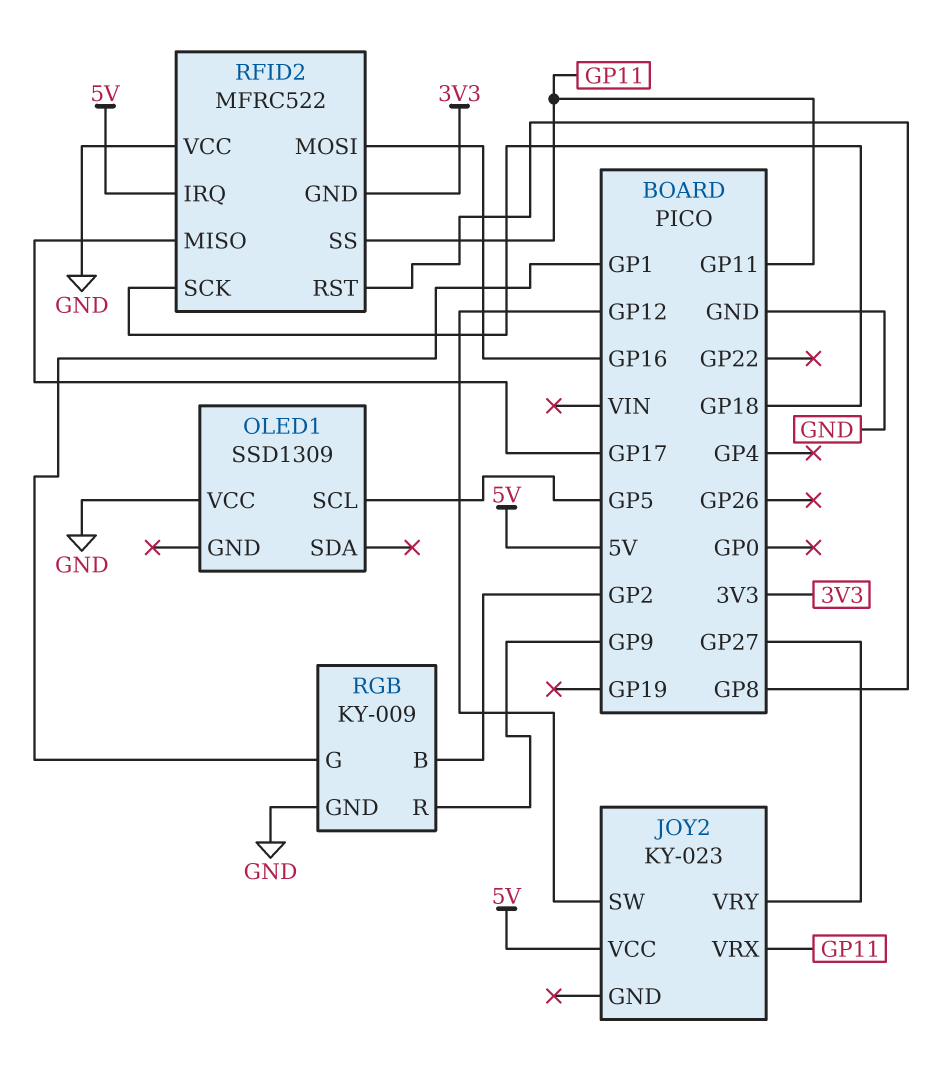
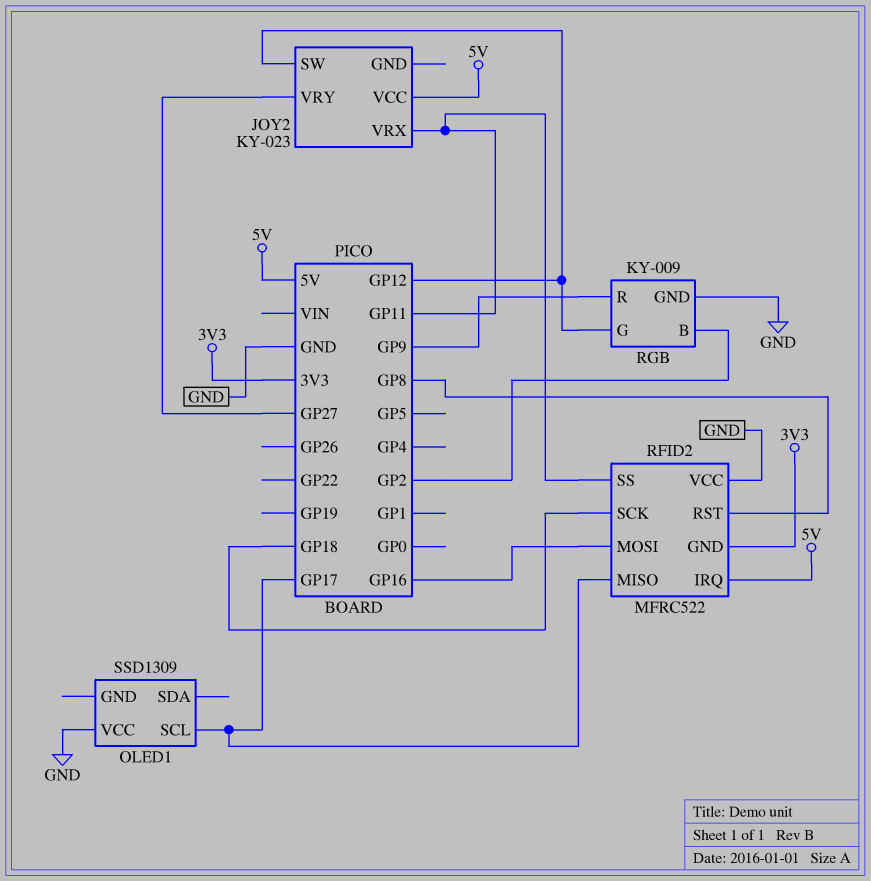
OLED1 pin SCL: GP5 -> GP17
RGB pin G: GP1 -> GP12

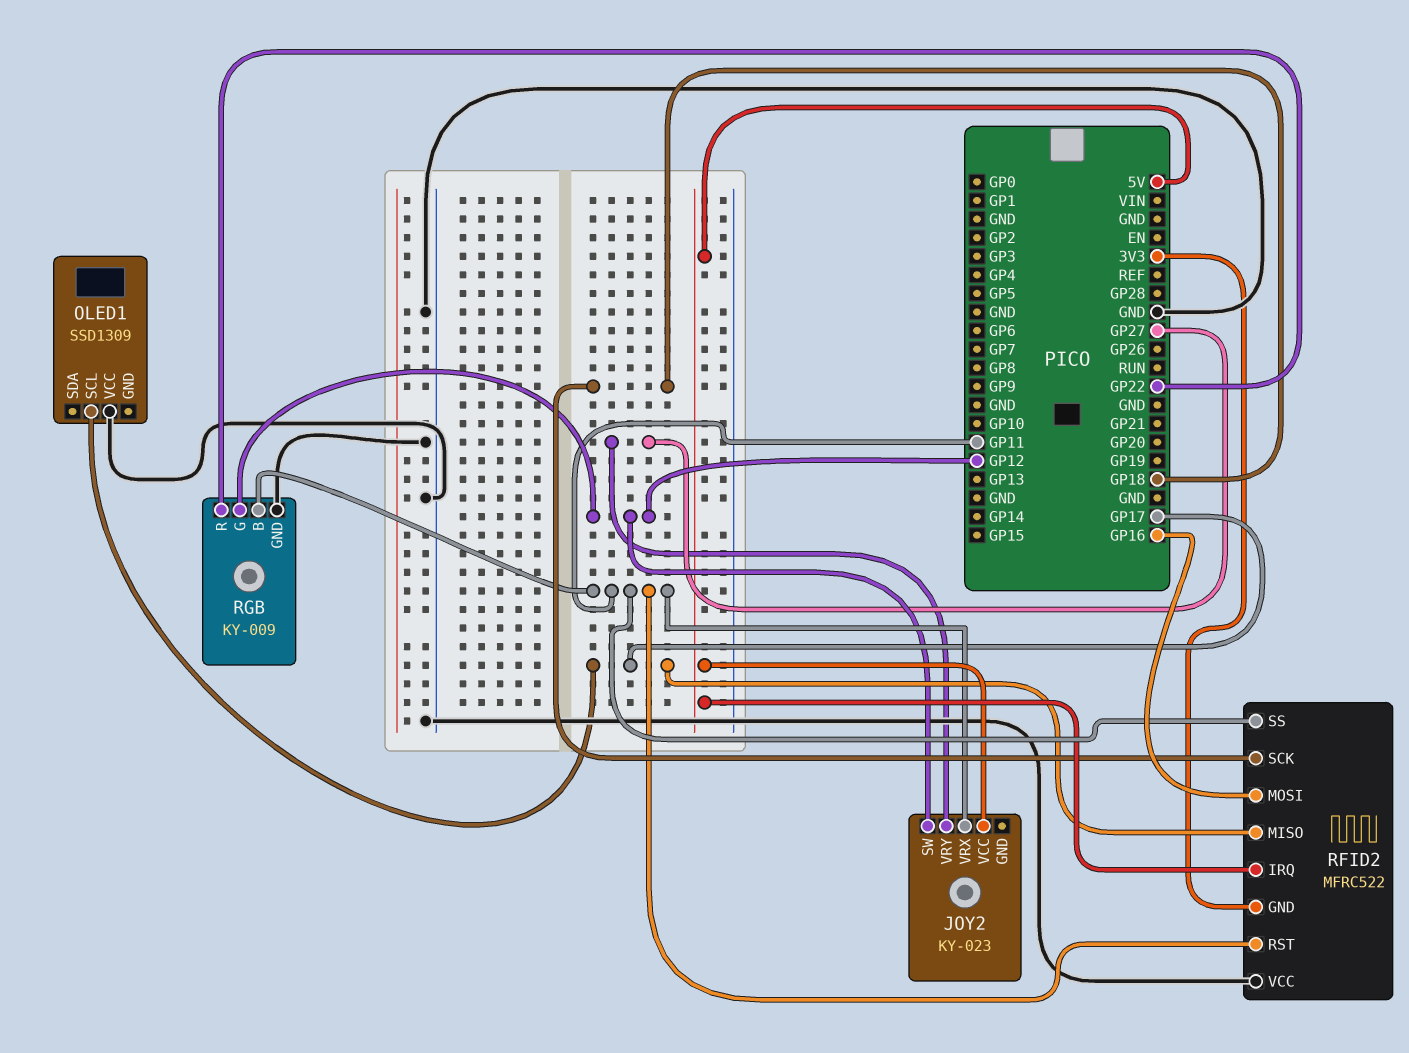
RFID2 pin RST: GP8 -> GP11
RGB pin B: GP2 -> GP11
RGB pin R: GP9 -> GP22

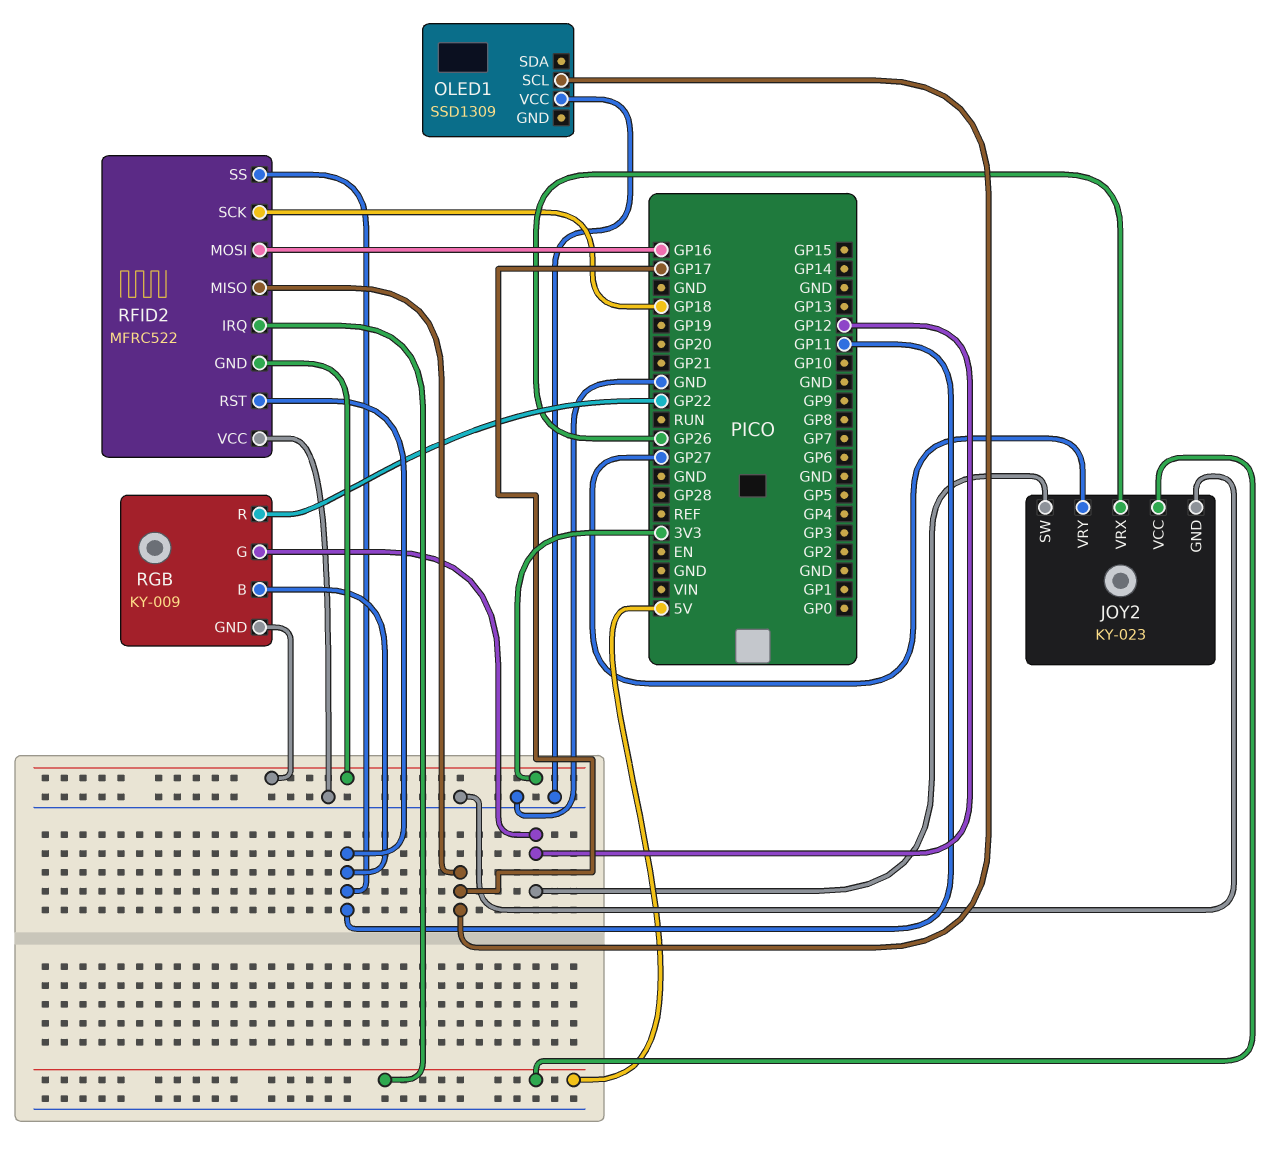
JOY2 pin GND: none -> GND
JOY2 pin VRX: GP11 -> GP26
RGB pin GND: GND -> 3V3

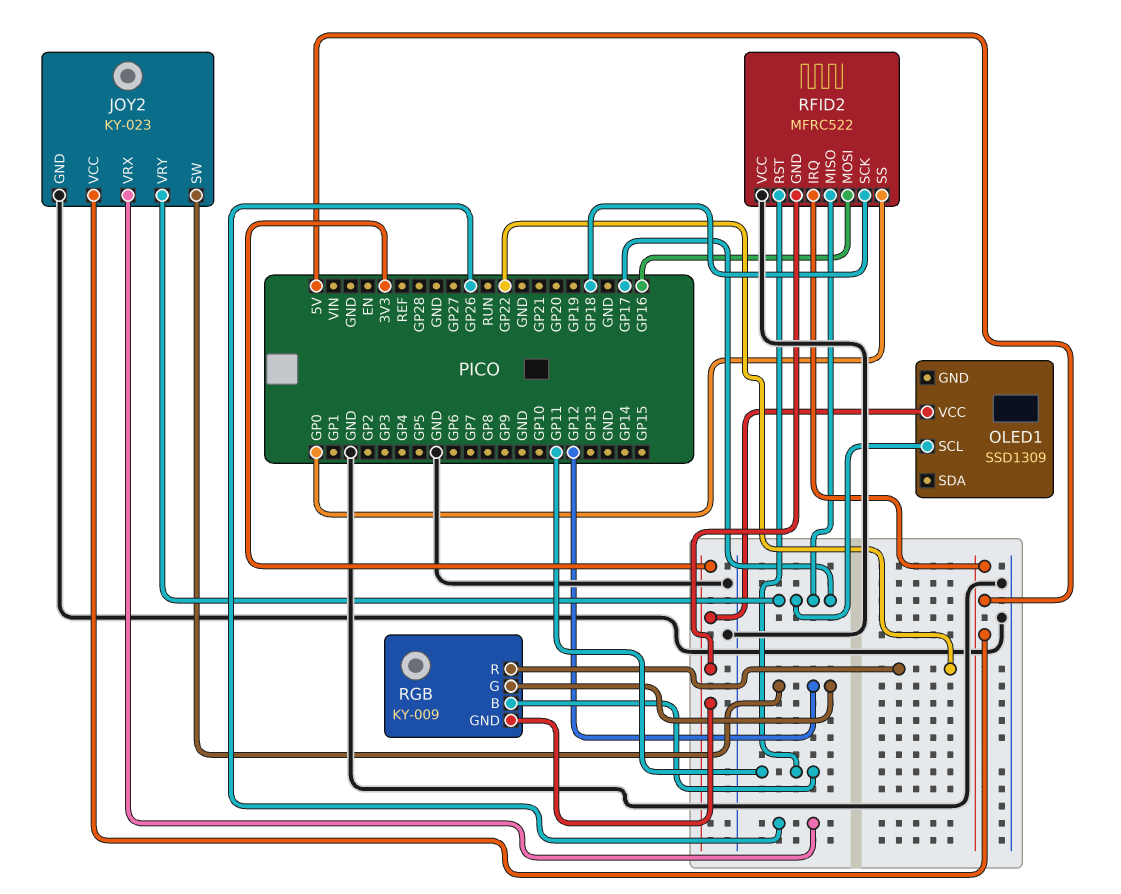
JOY2 pin VRY: GP27 -> GP17
OLED1 pin VCC: GND -> 3V3
RFID2 pin SS: GP11 -> GP0

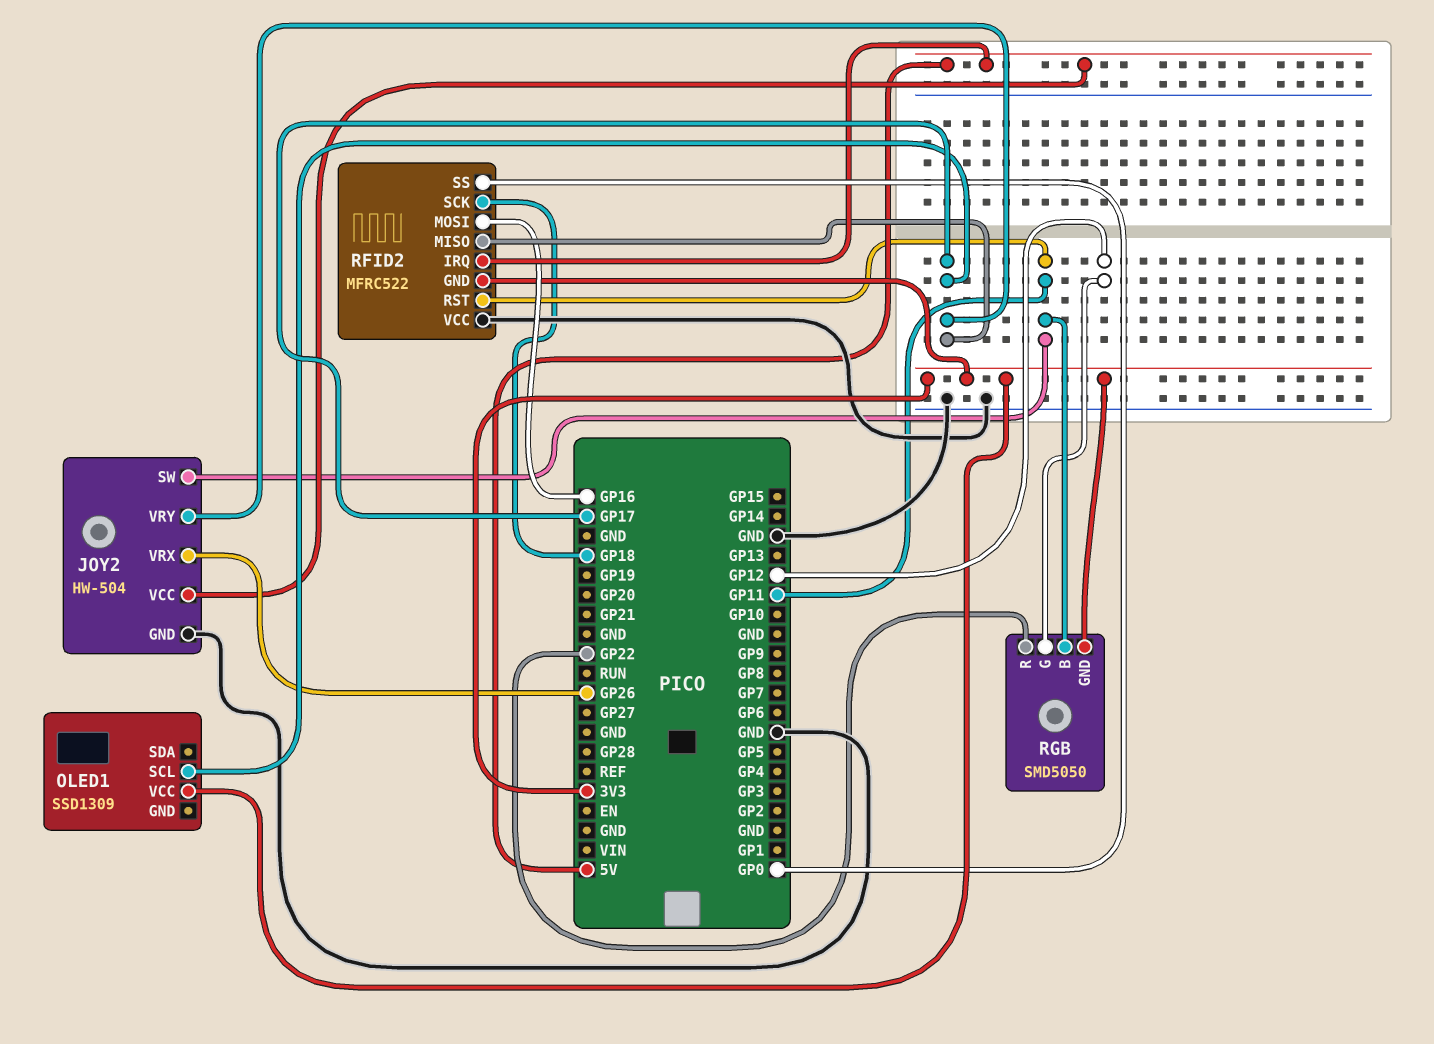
JOY2: KY-023 -> HW-504
JOY2 pin SW: GP12 -> GP11
RGB: KY-009 -> SMD5050

